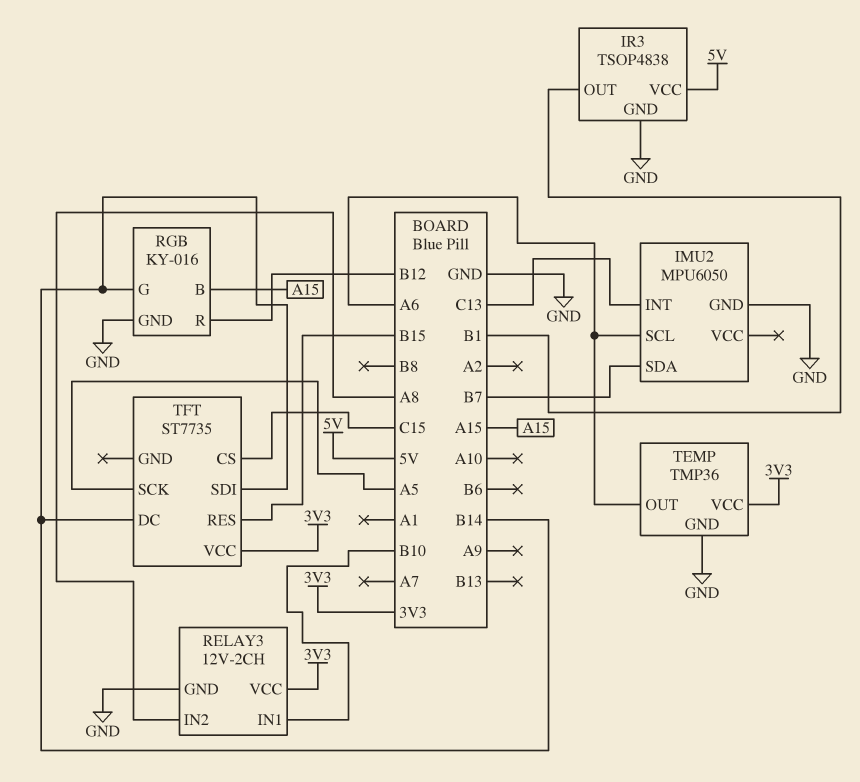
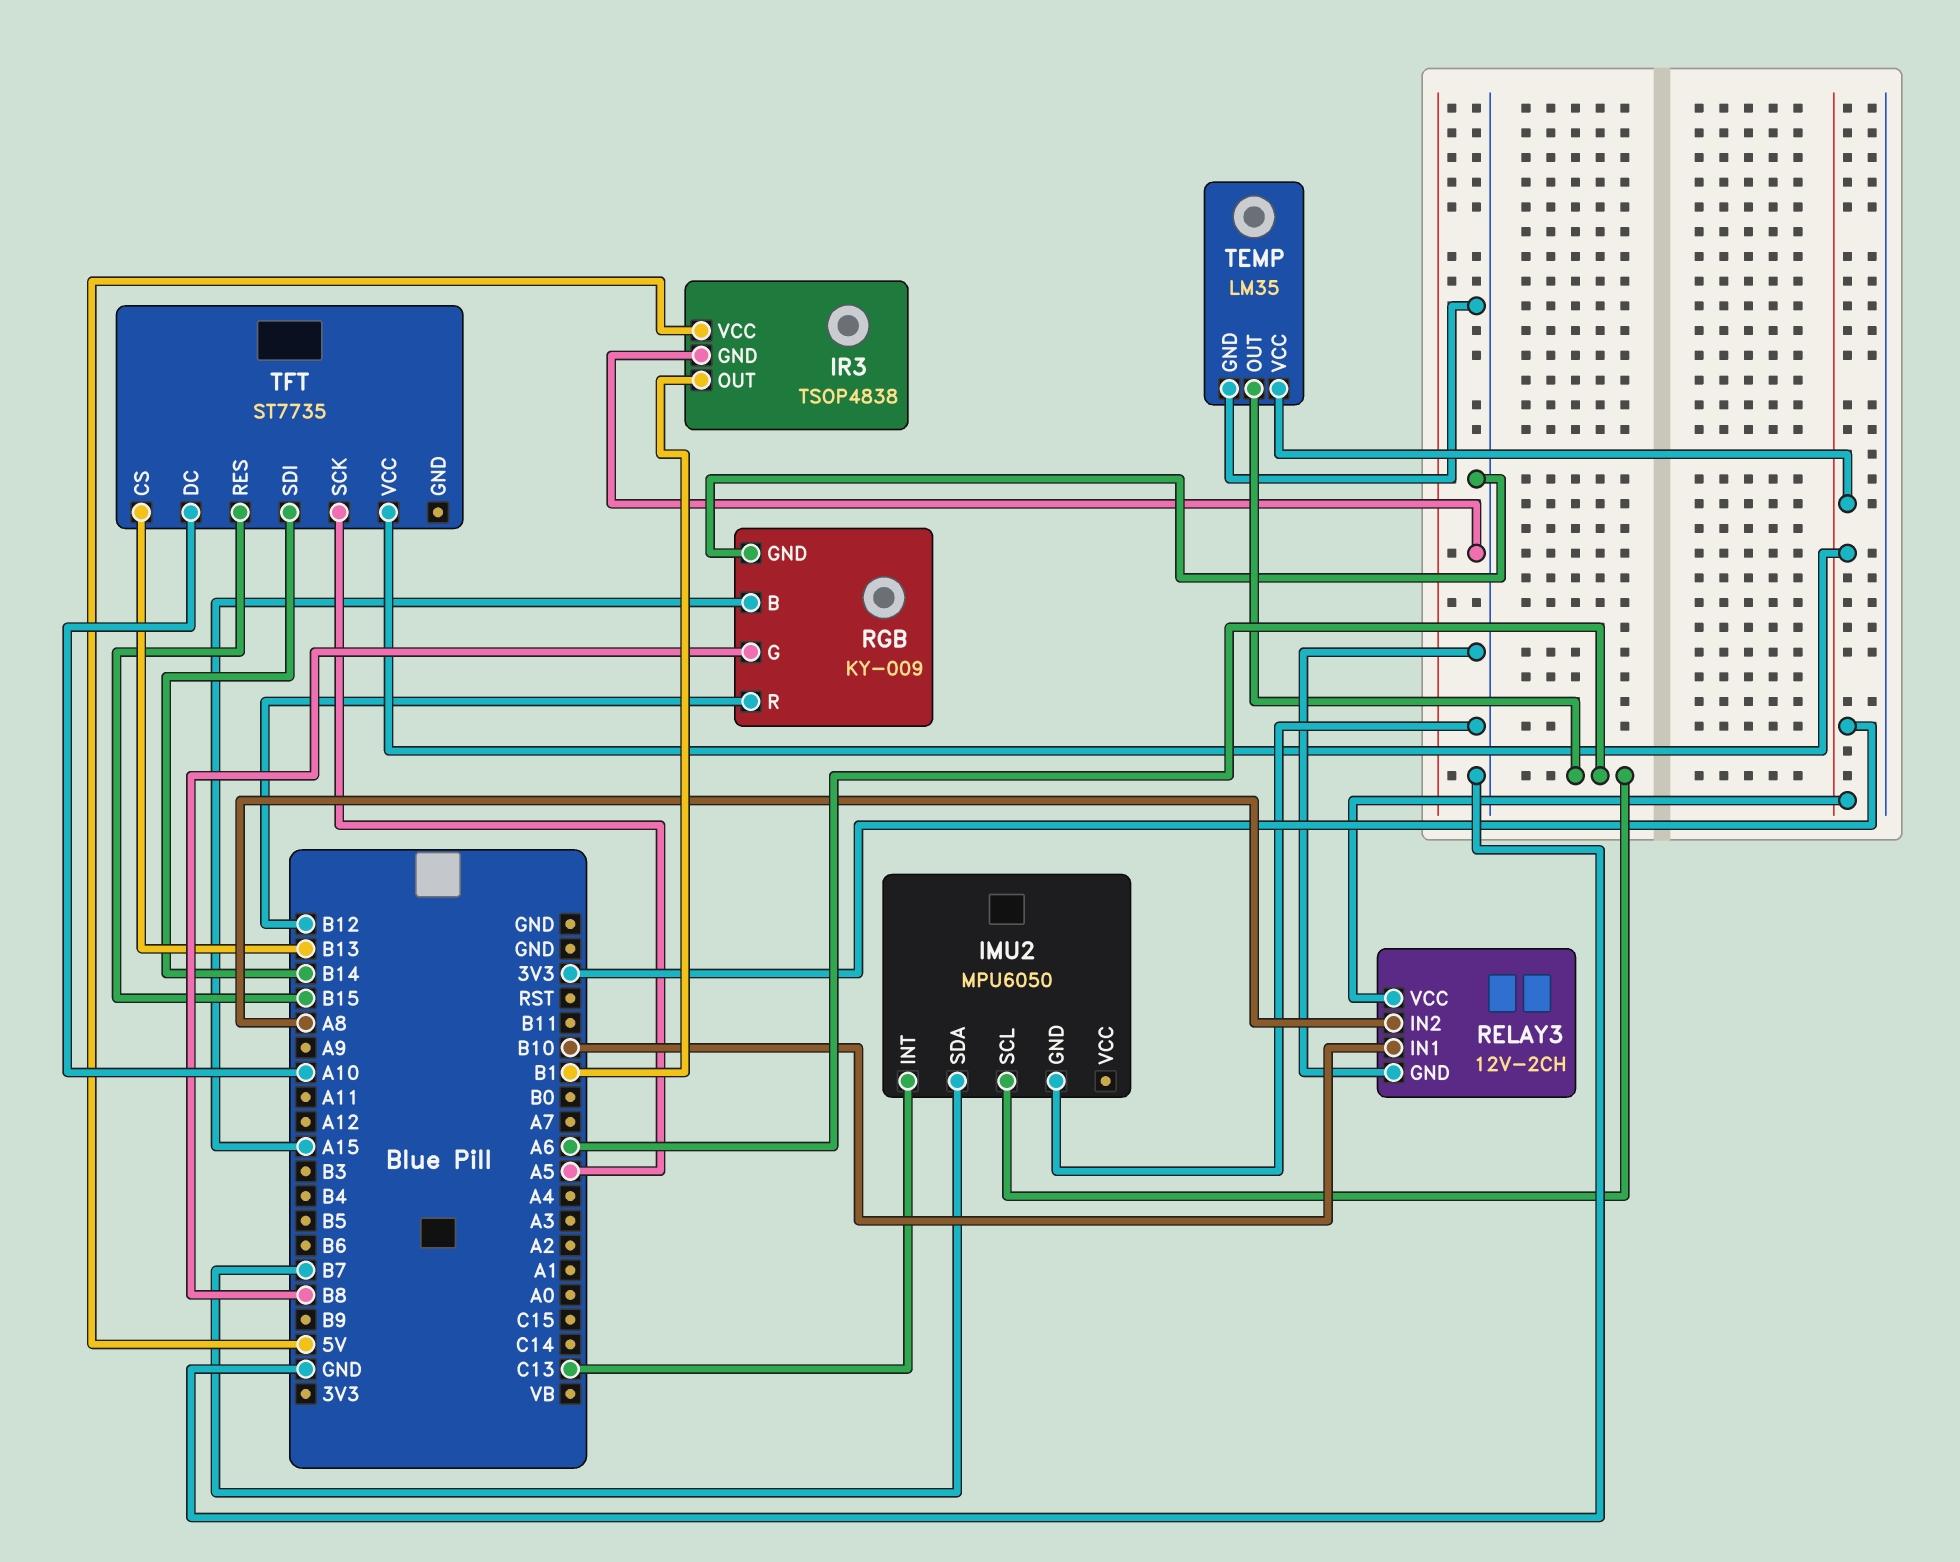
RGB: KY-016 -> KY-009
RGB pin G: B14 -> B8
TEMP: TMP36 -> LM35
TFT pin CS: C15 -> B13
TFT pin DC: B14 -> A10

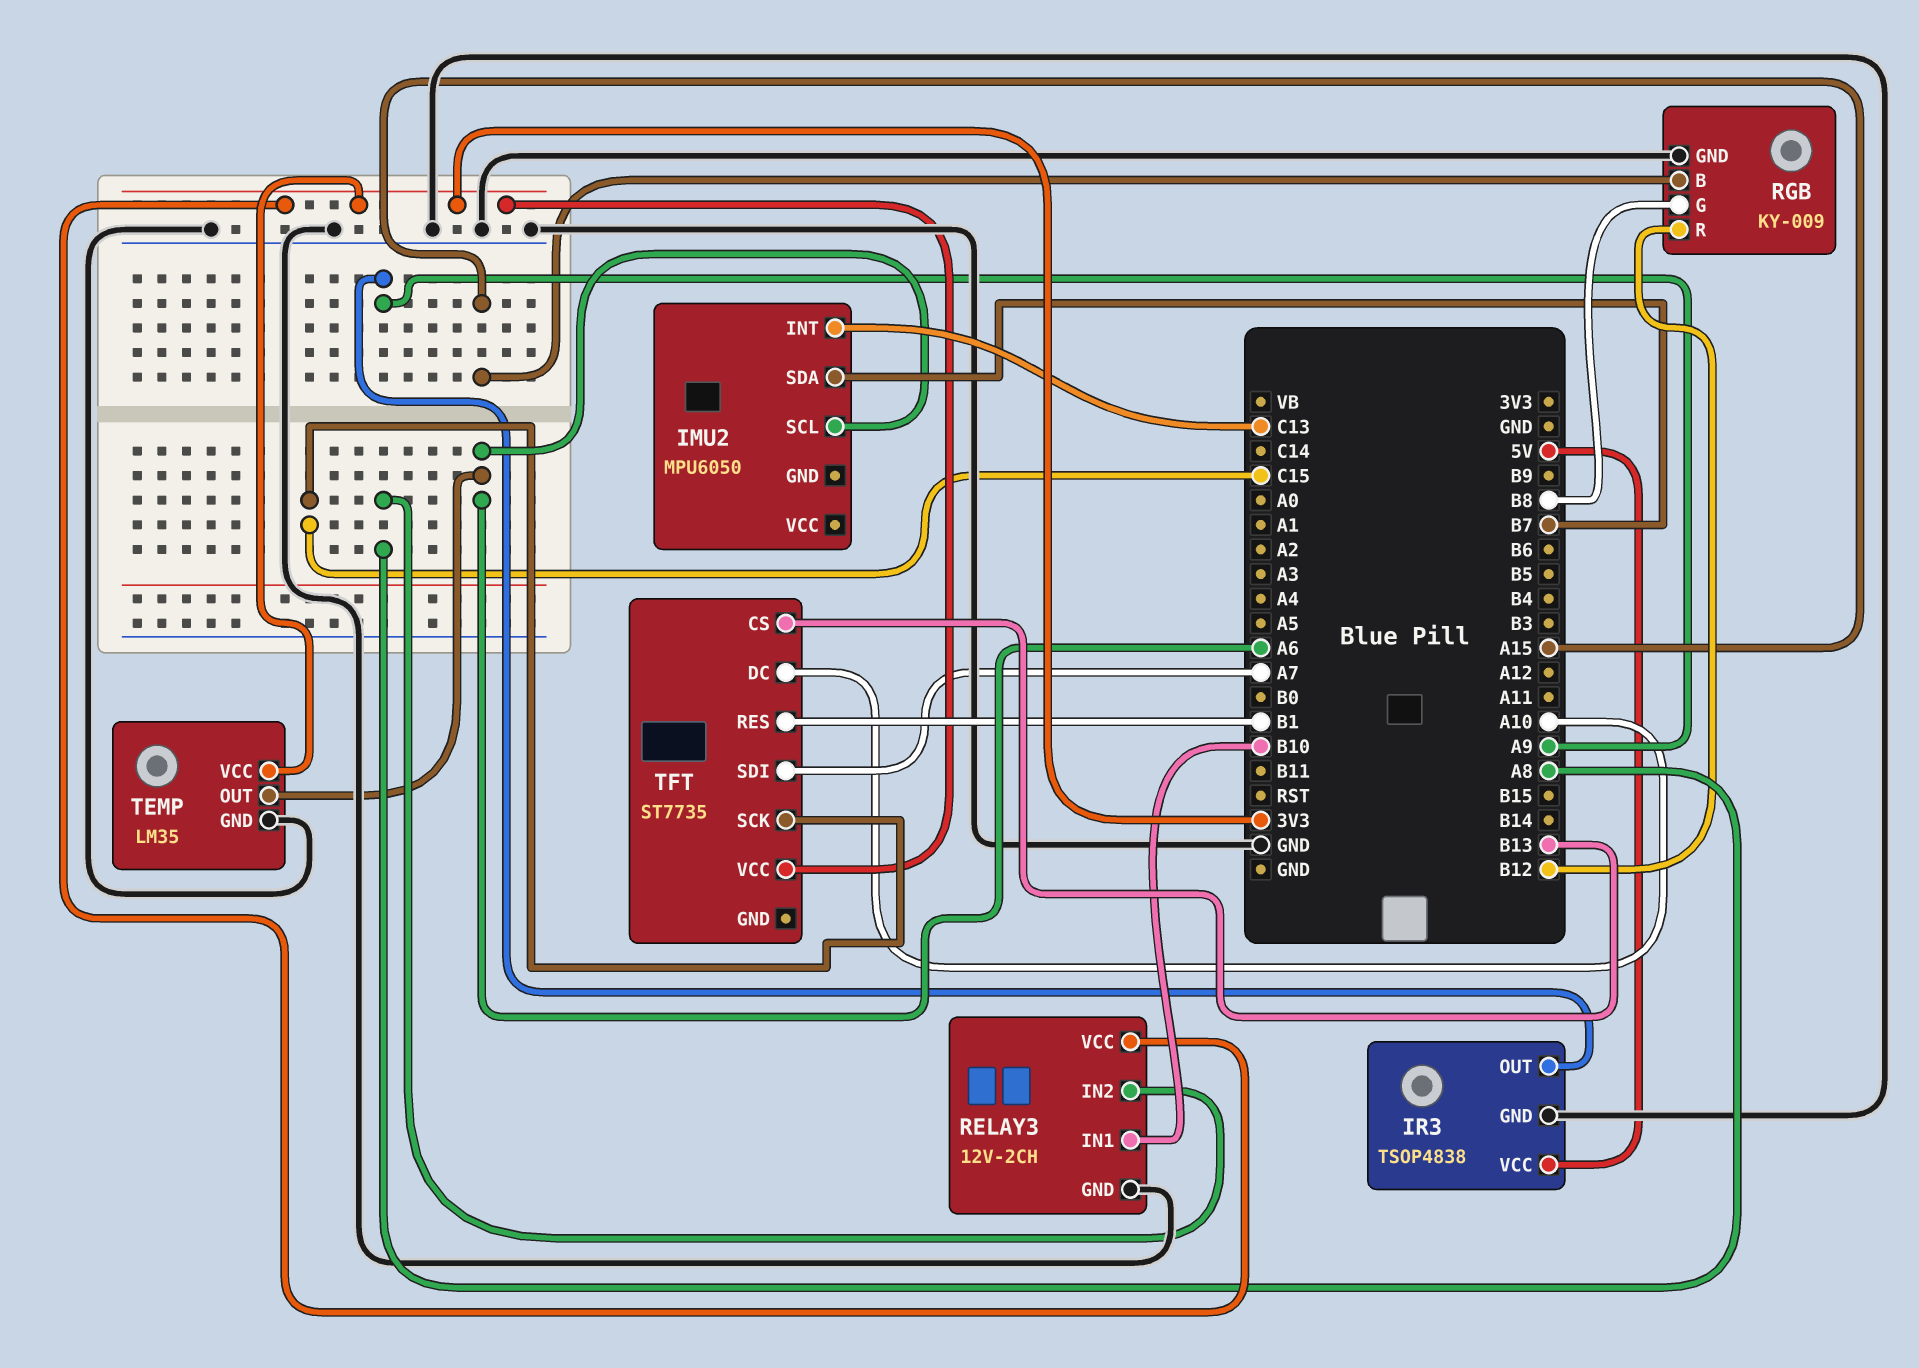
IMU2 pin GND: GND -> none
IR3 pin OUT: B1 -> A9
TFT pin RES: B15 -> B1
TFT pin SCK: A5 -> C15
TFT pin SDI: B14 -> A7

